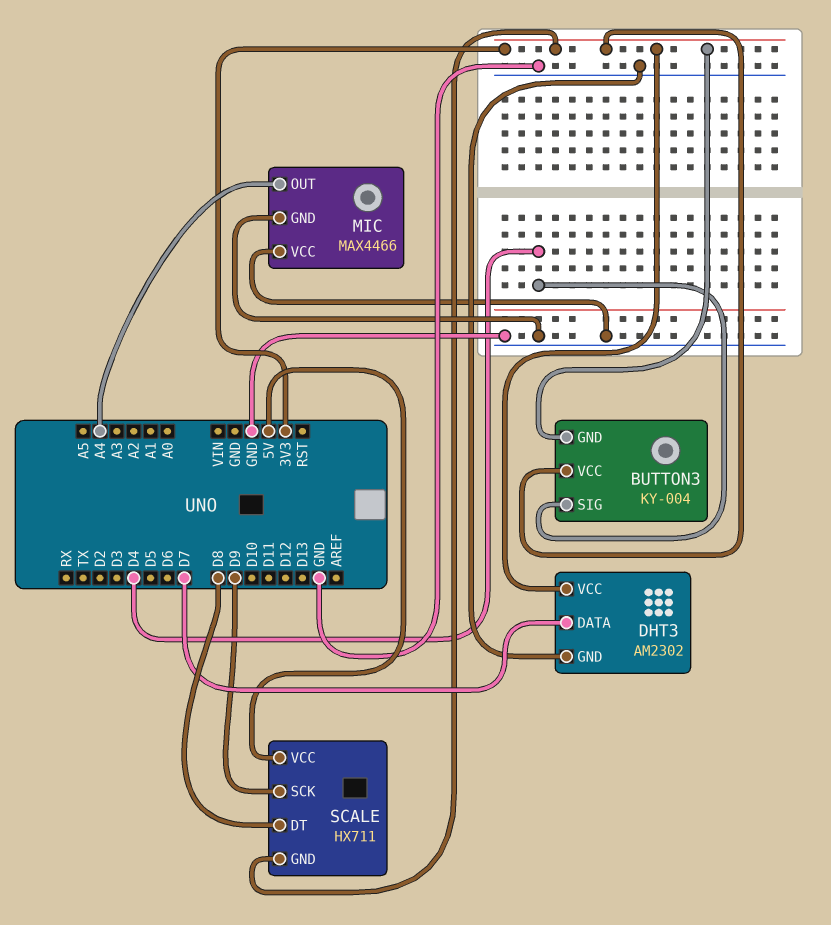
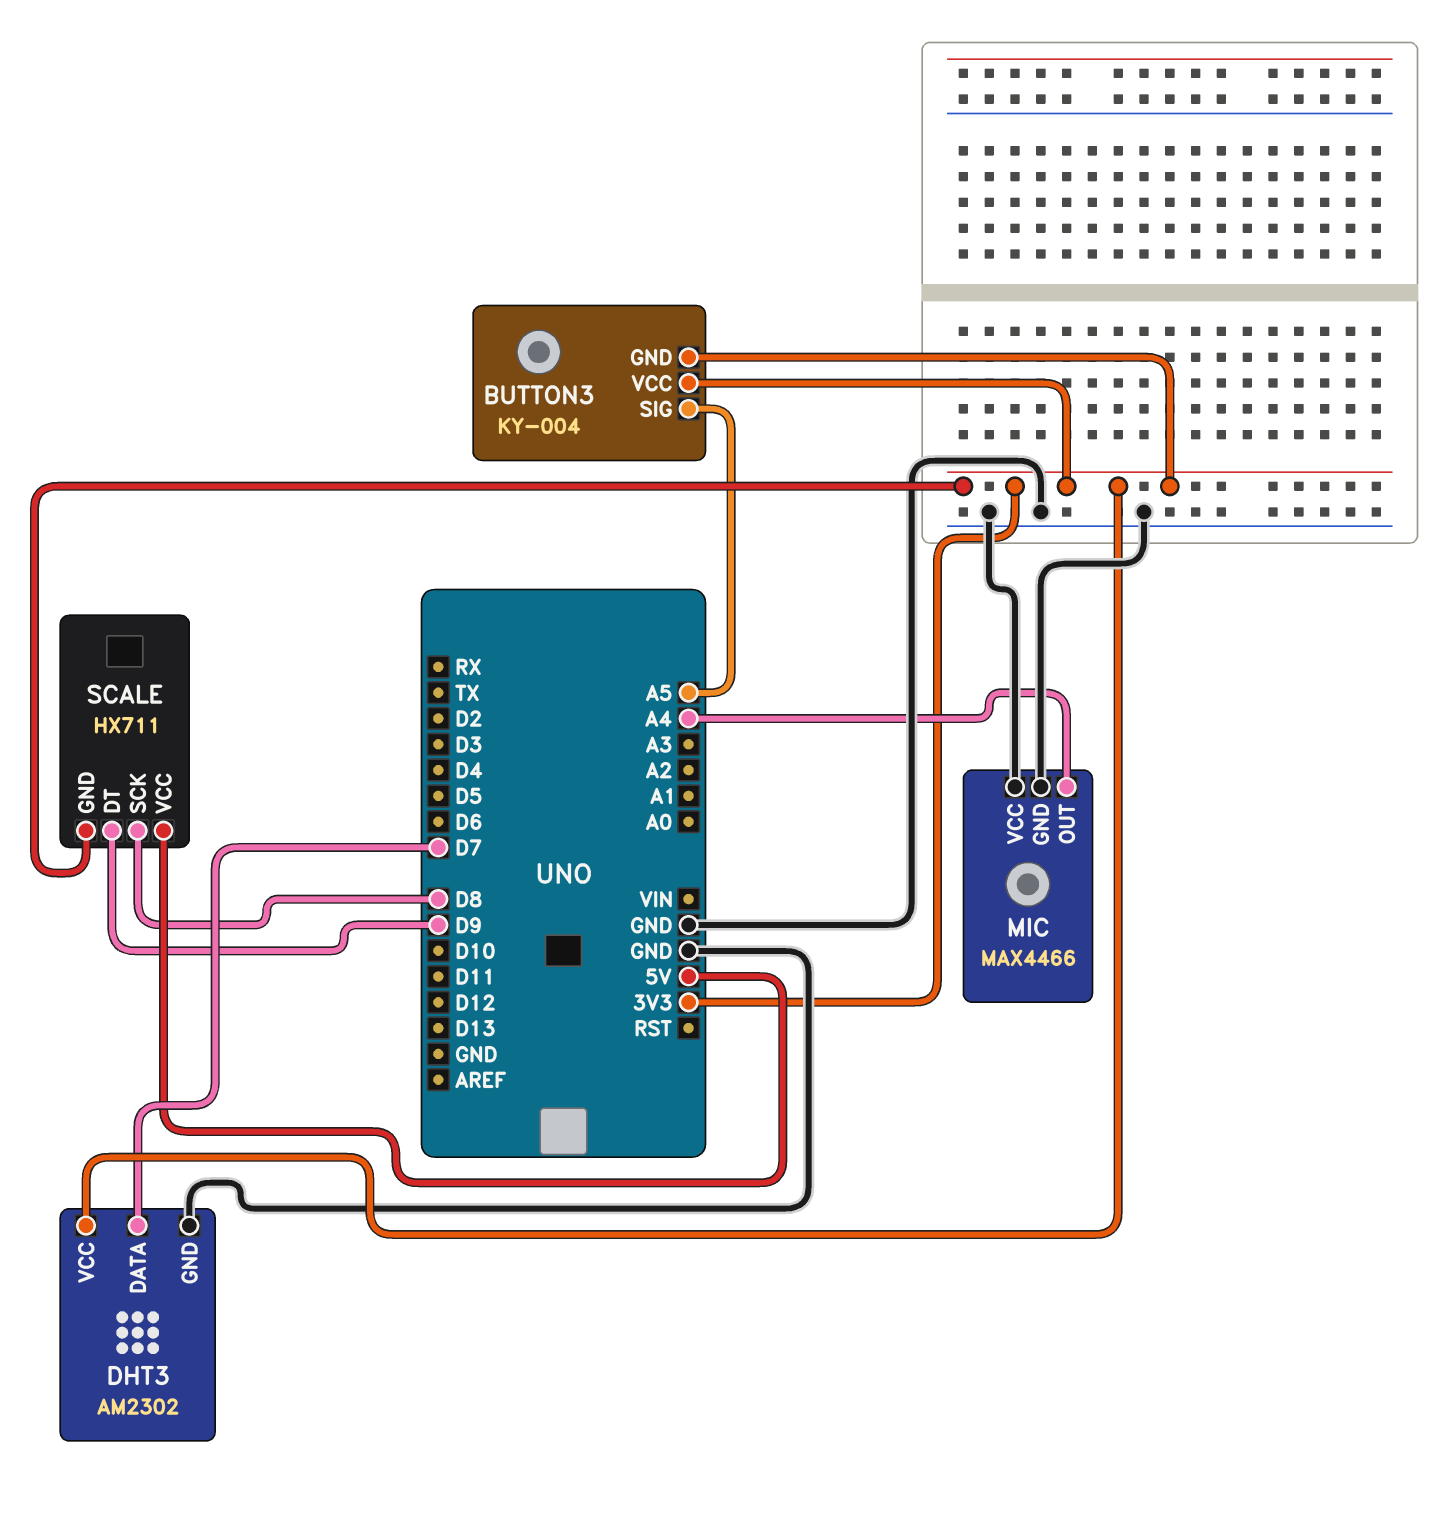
BUTTON3 pin SIG: D4 -> A5
SCALE pin DT: D8 -> D9
SCALE pin SCK: D9 -> D8

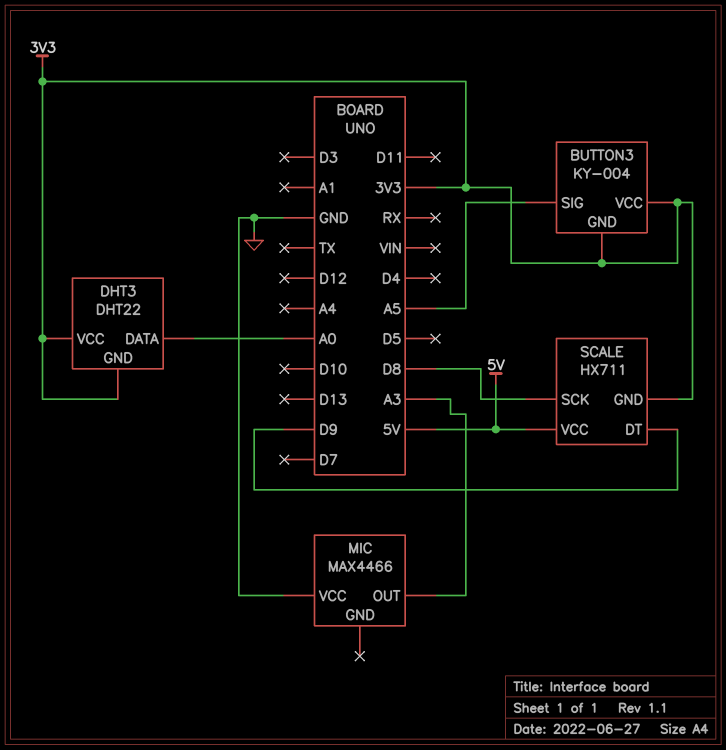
DHT3: AM2302 -> DHT22
DHT3 pin DATA: D7 -> A0
DHT3 pin GND: GND -> 3V3
MIC pin GND: GND -> none
MIC pin OUT: A4 -> A3

